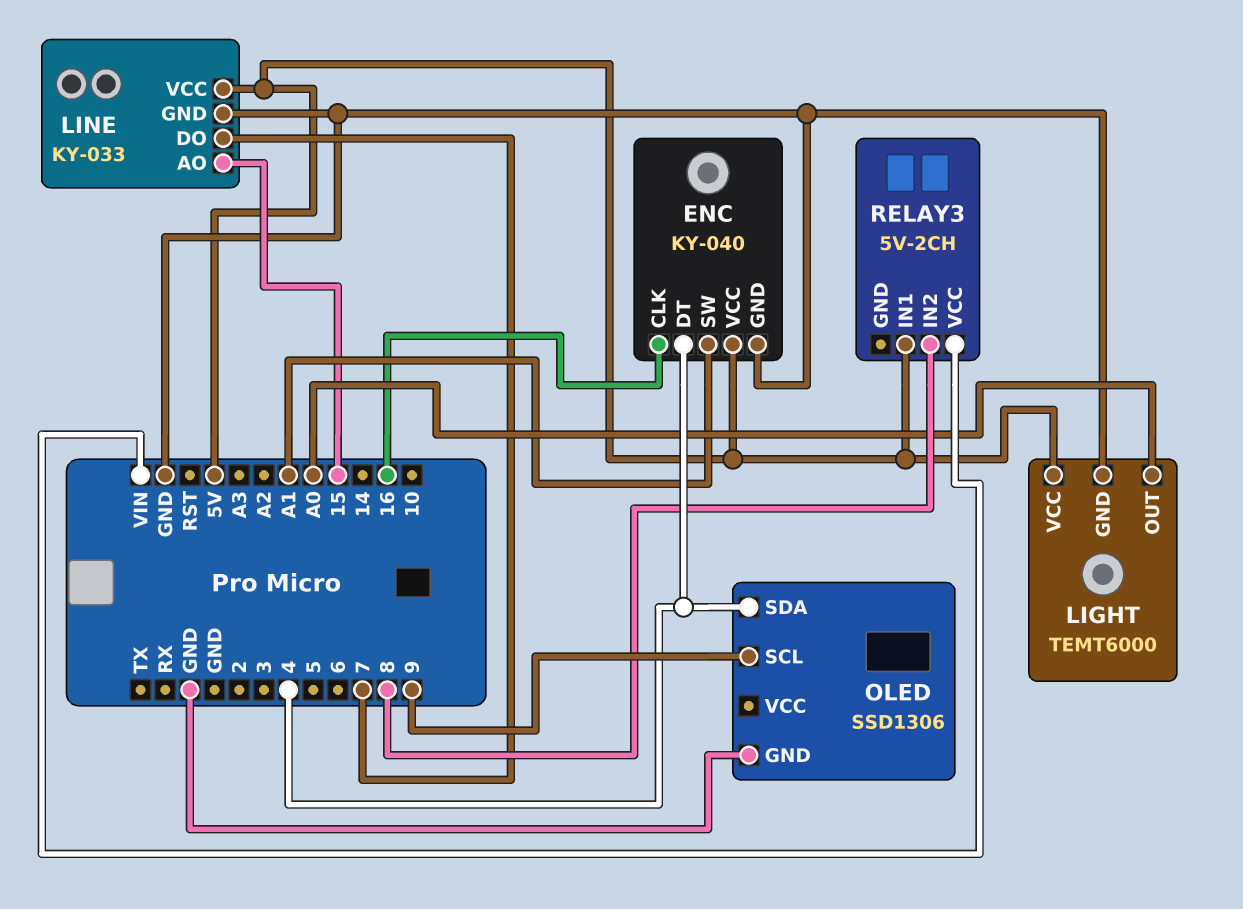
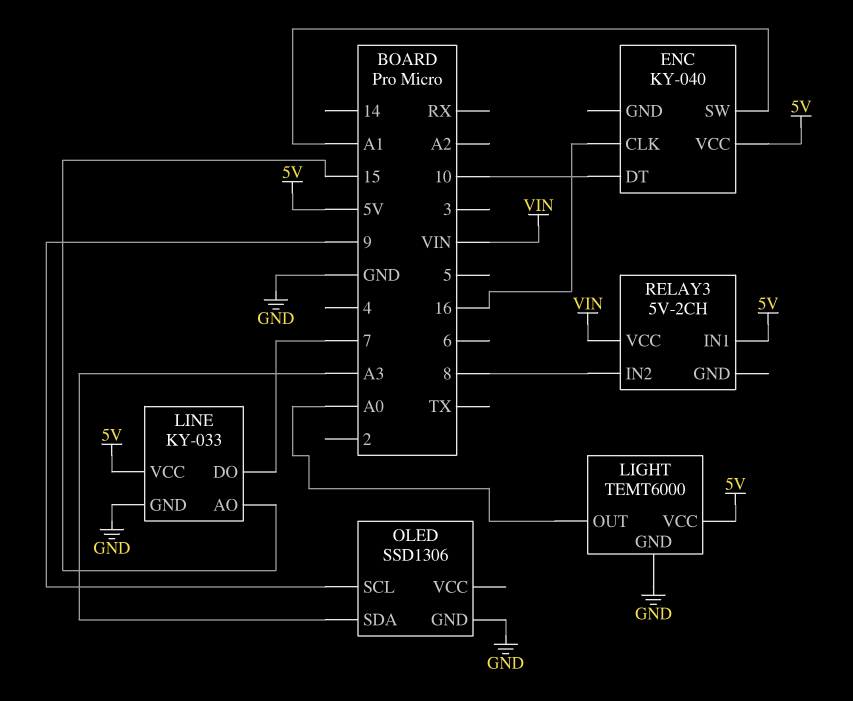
ENC pin DT: 4 -> 10
ENC pin GND: GND -> none
OLED pin SDA: 4 -> A3

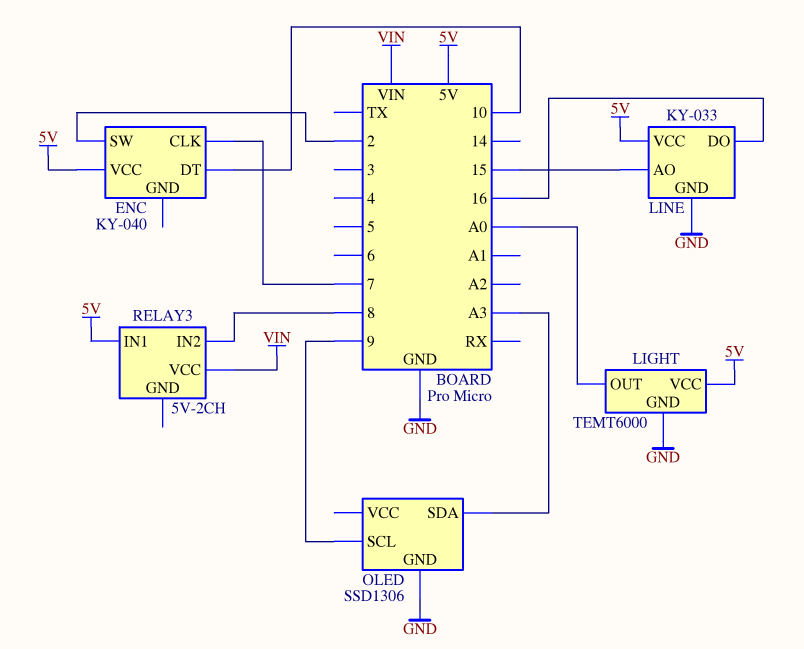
ENC pin CLK: 16 -> 7
ENC pin SW: A1 -> 2
LINE pin DO: 7 -> 16

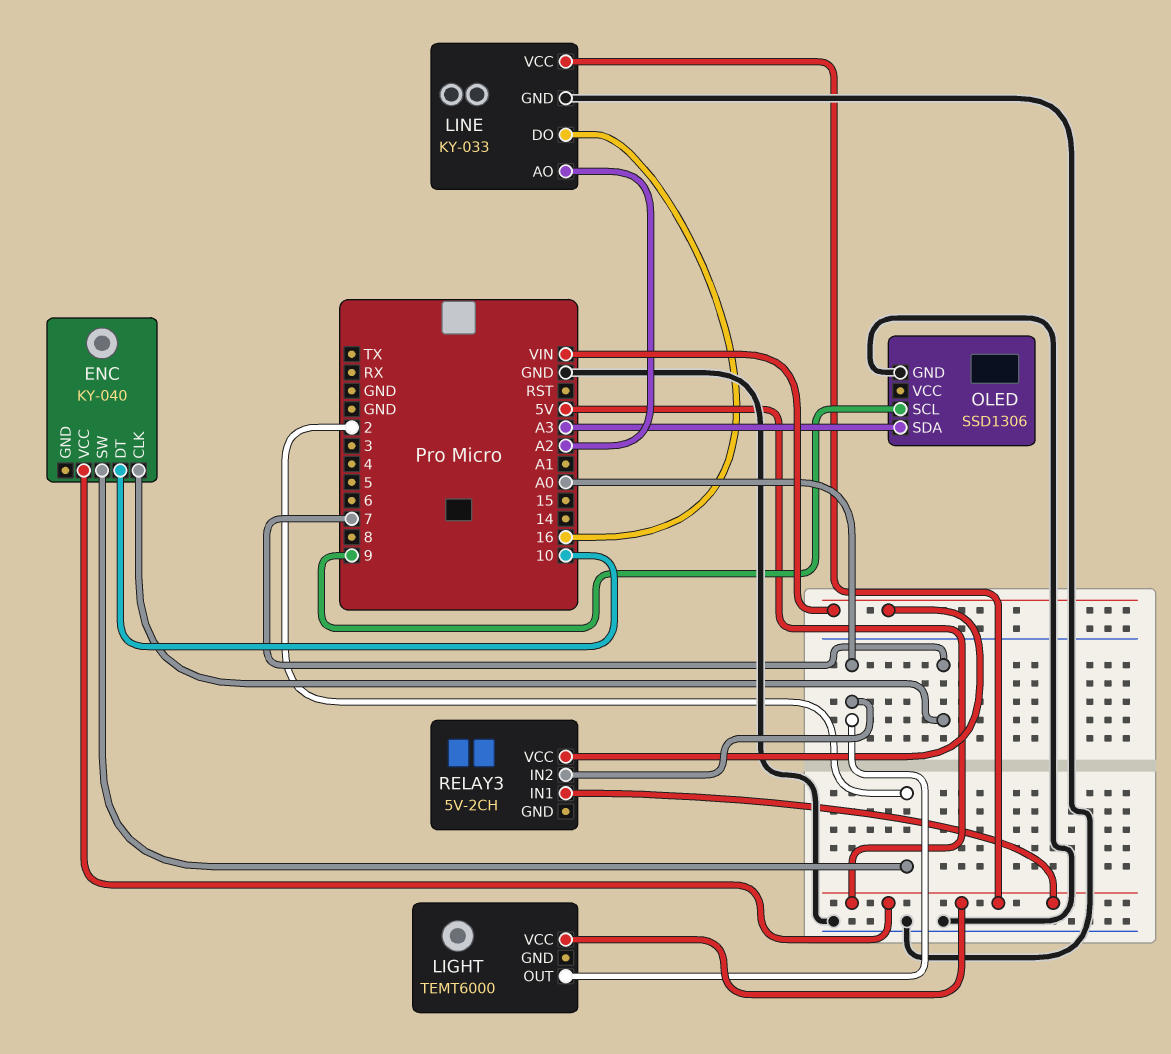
LIGHT pin GND: GND -> none
LINE pin AO: 15 -> A2
RELAY3 pin IN2: 8 -> A0

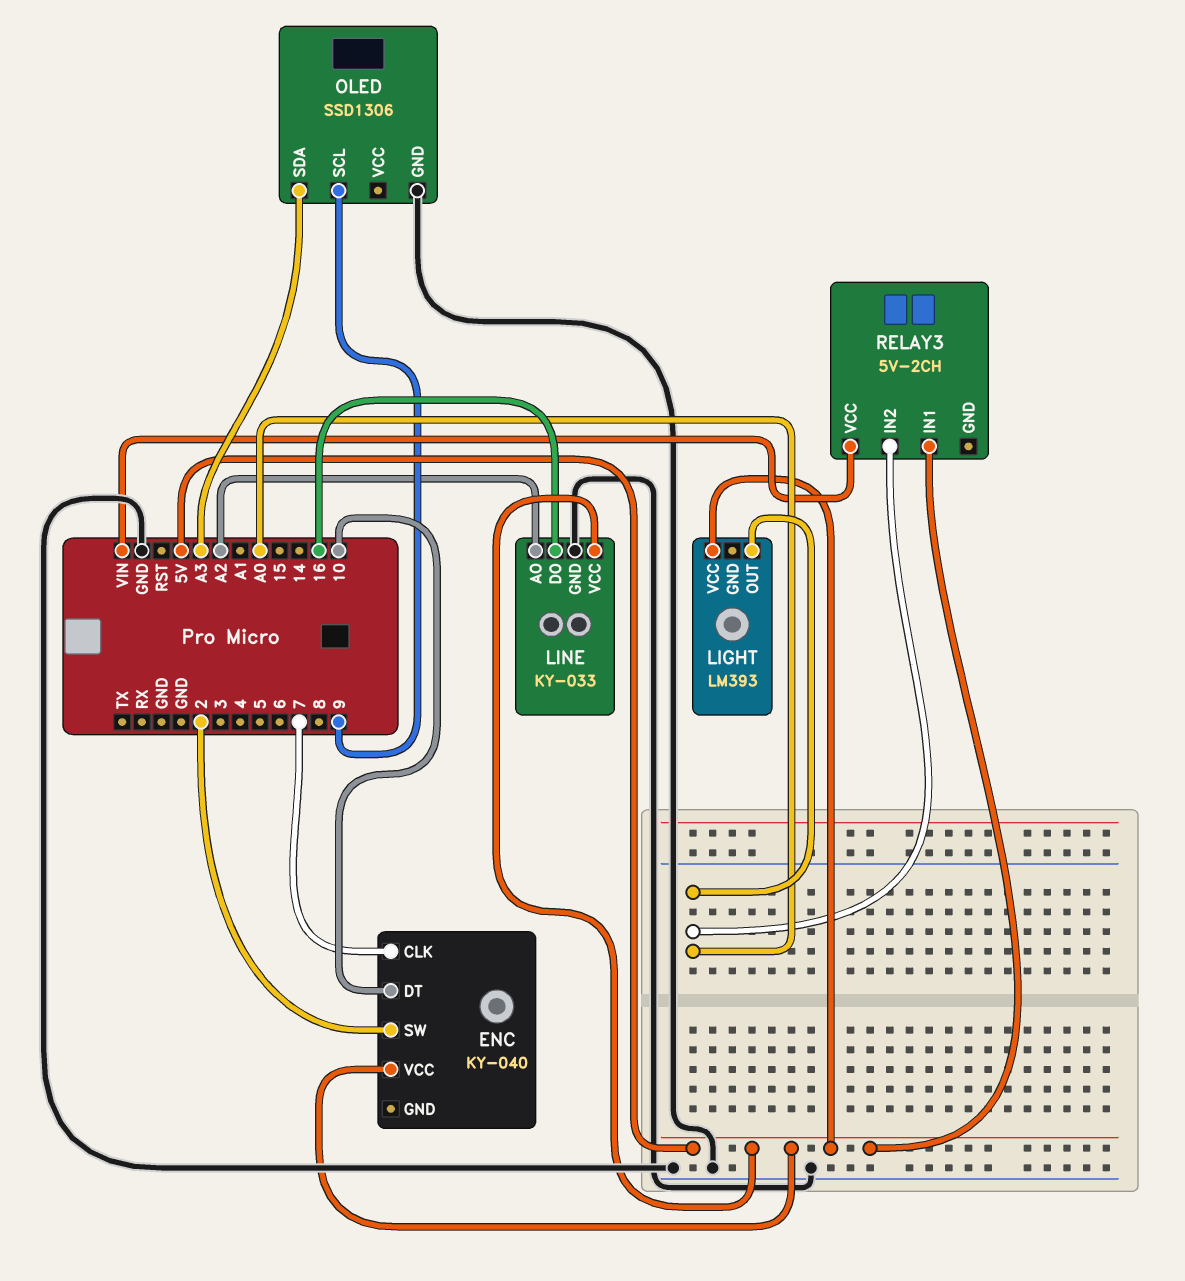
LIGHT: TEMT6000 -> LM393

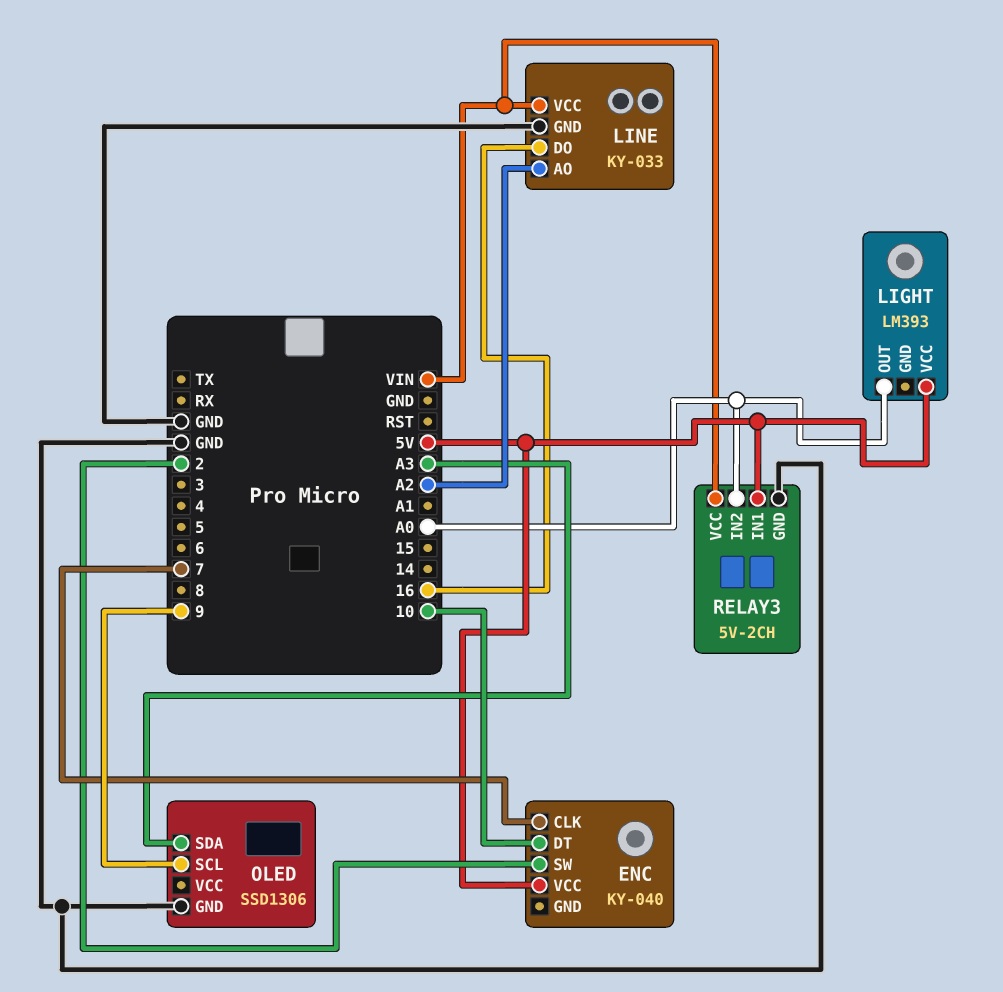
LINE pin VCC: 5V -> VIN
RELAY3 pin GND: none -> GND

